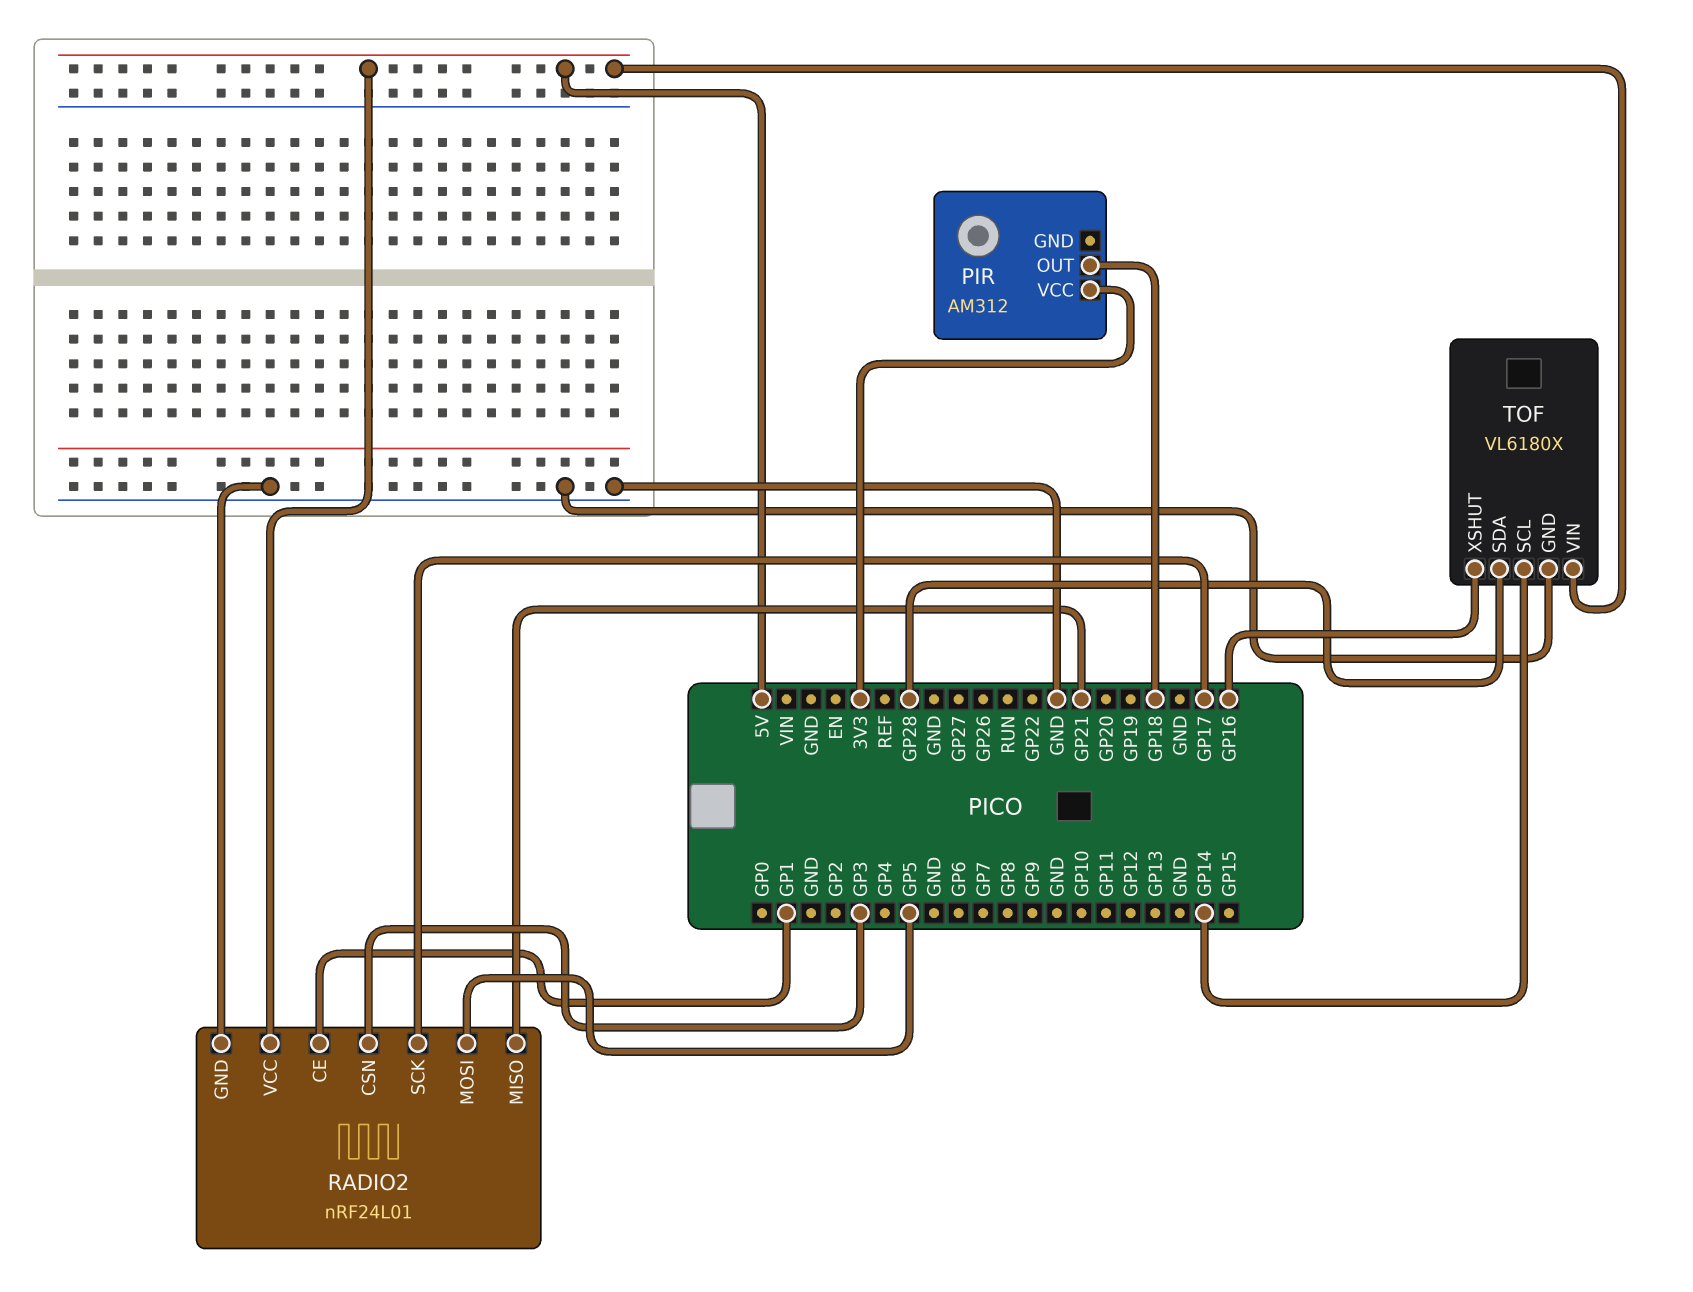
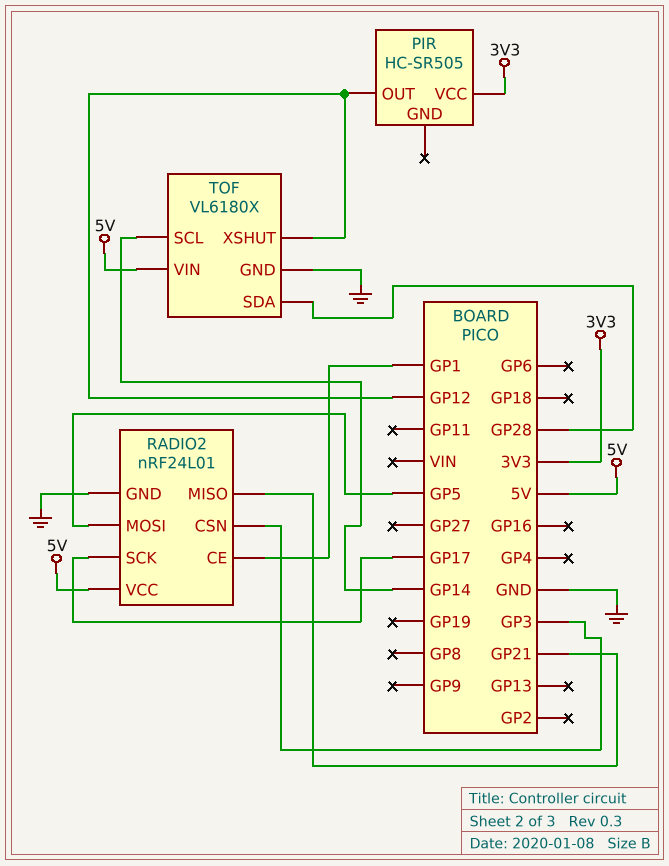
PIR: AM312 -> HC-SR505
PIR pin OUT: GP18 -> GP12
TOF pin XSHUT: GP16 -> GP12

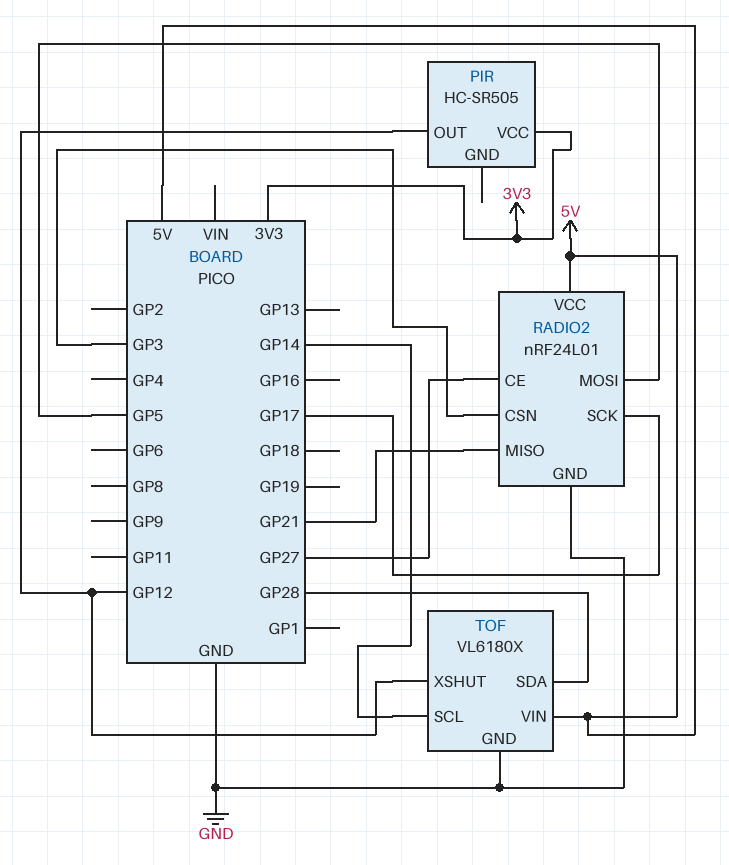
RADIO2 pin CE: GP1 -> GP27

